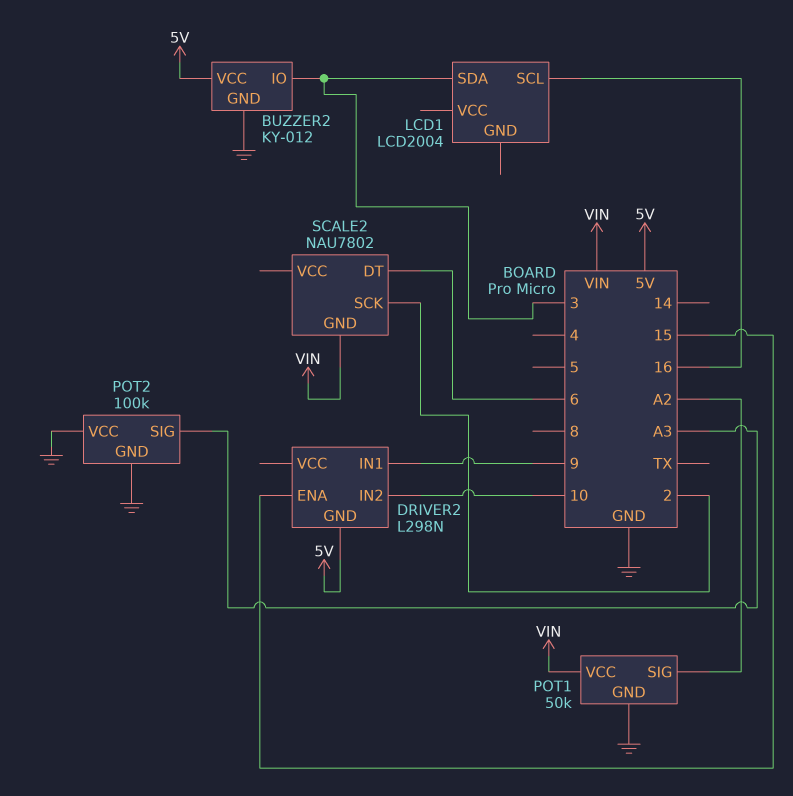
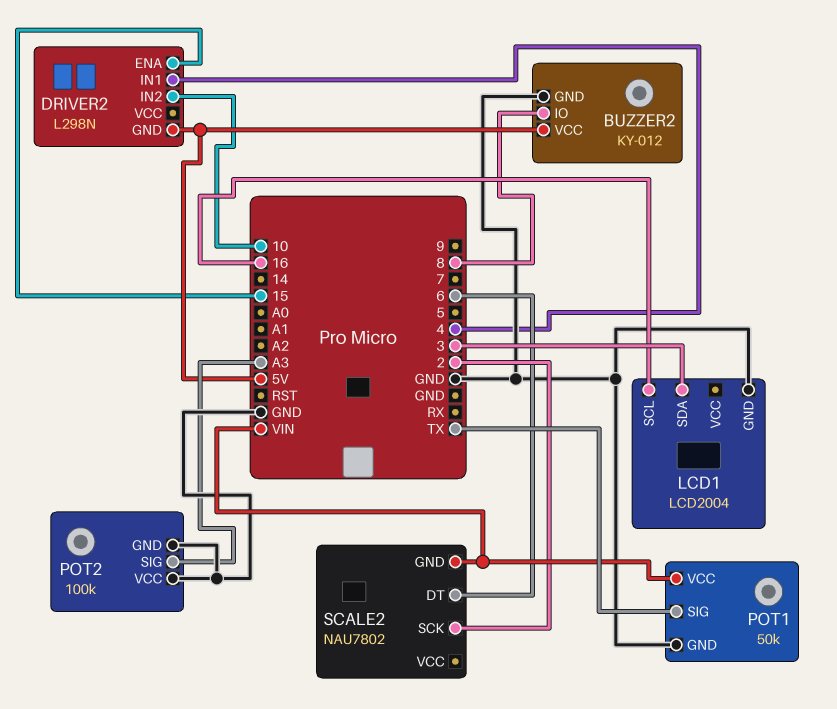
BUZZER2 pin IO: 3 -> 8
DRIVER2 pin IN1: 9 -> 4
LCD1 pin GND: none -> GND
POT1 pin SIG: A2 -> TX

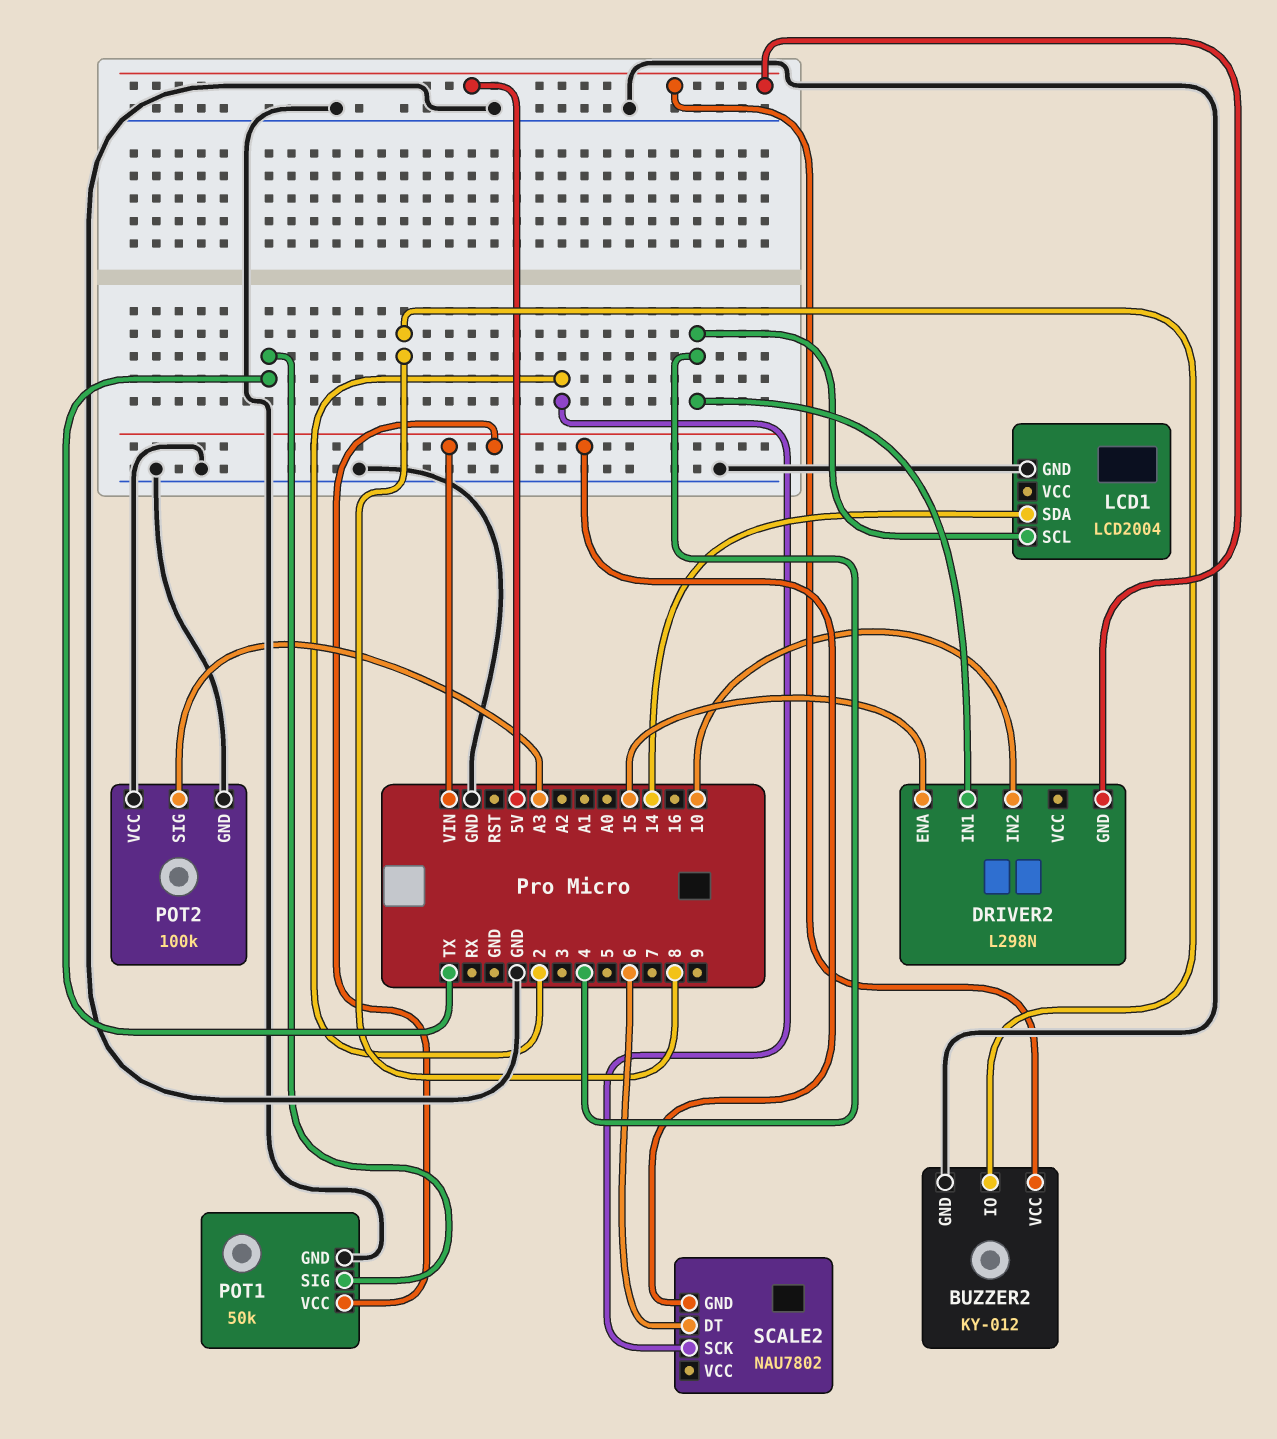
LCD1 pin SCL: 16 -> 4
LCD1 pin SDA: 3 -> 14

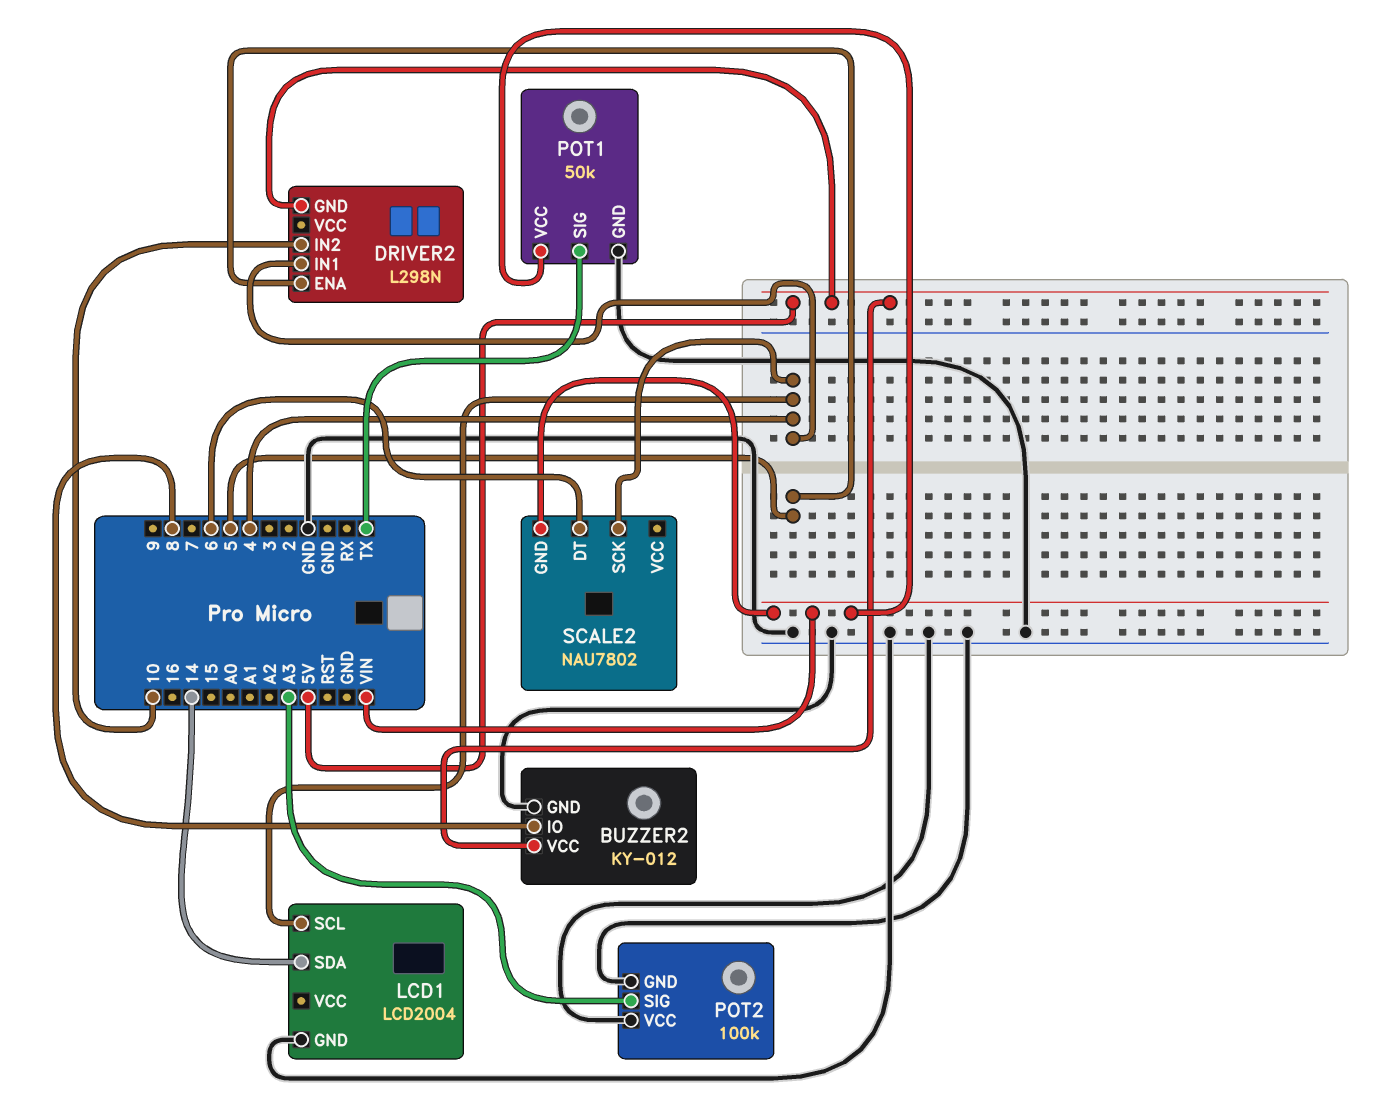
DRIVER2 pin ENA: 15 -> 5
SCALE2 pin SCK: 2 -> 4

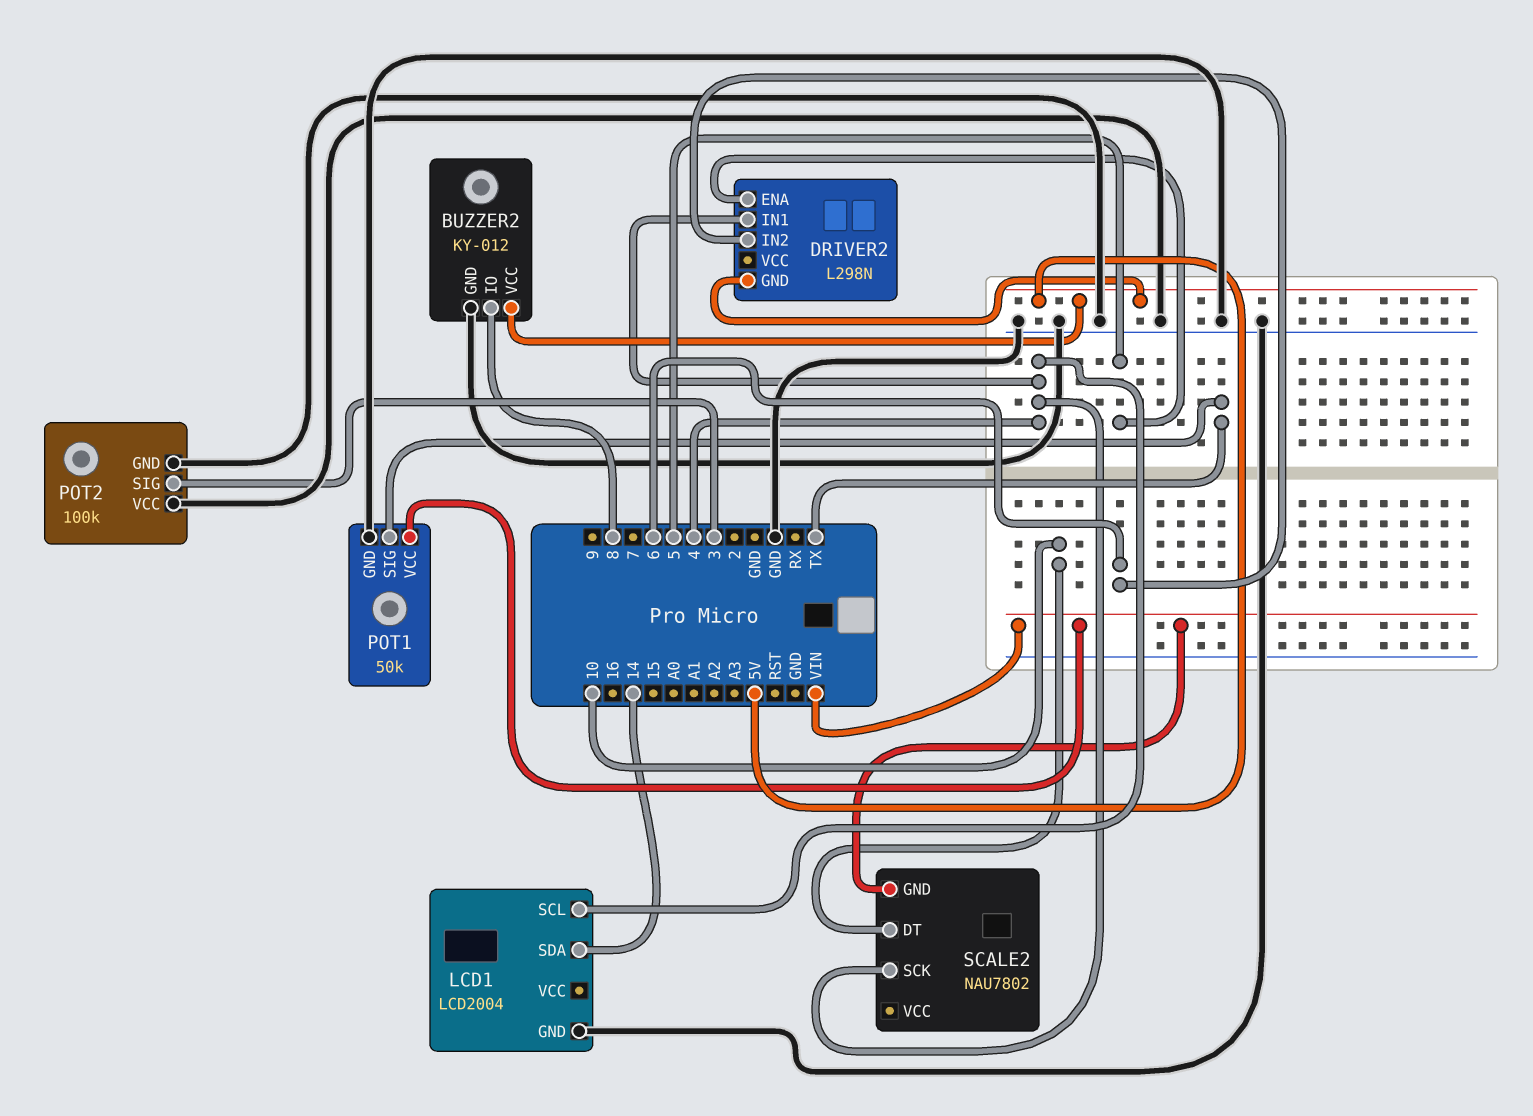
DRIVER2 pin IN2: 10 -> 6
POT2 pin SIG: A3 -> 3
SCALE2 pin DT: 6 -> 10

